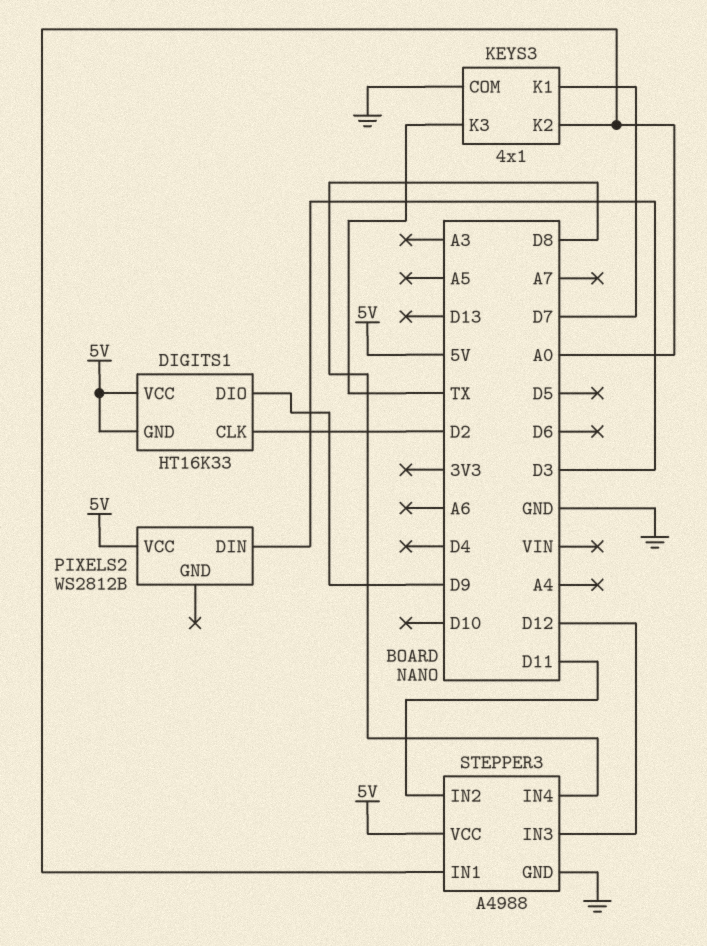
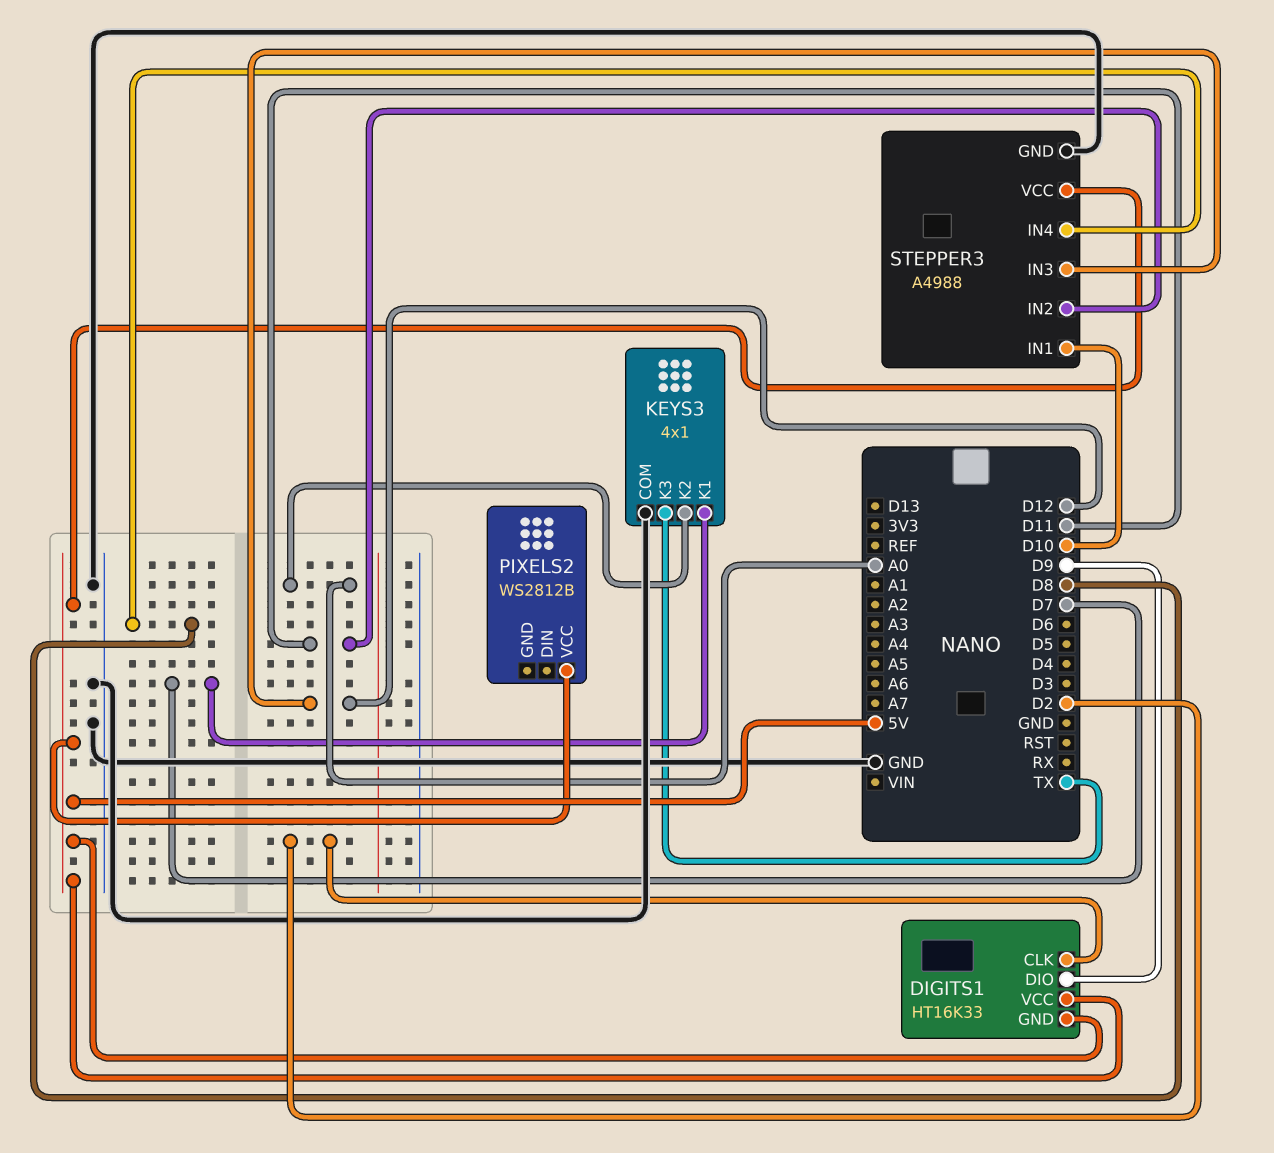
PIXELS2 pin DIN: D3 -> none
STEPPER3 pin IN1: A0 -> D10

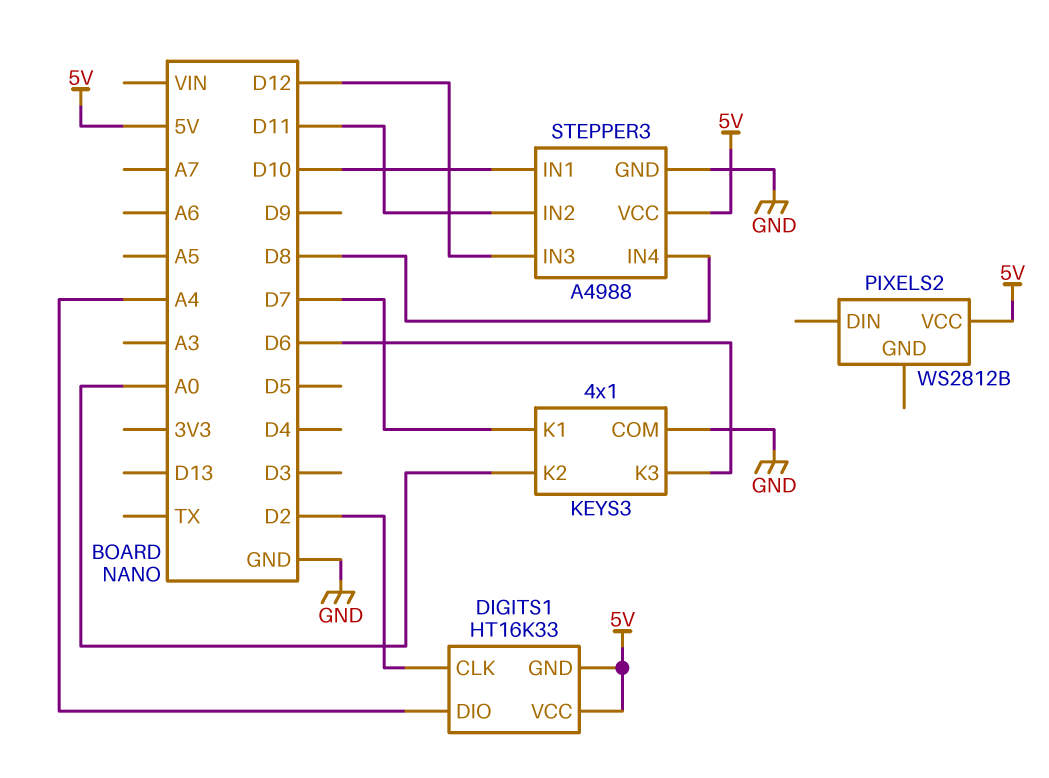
DIGITS1 pin DIO: D9 -> A4
KEYS3 pin K3: TX -> D6

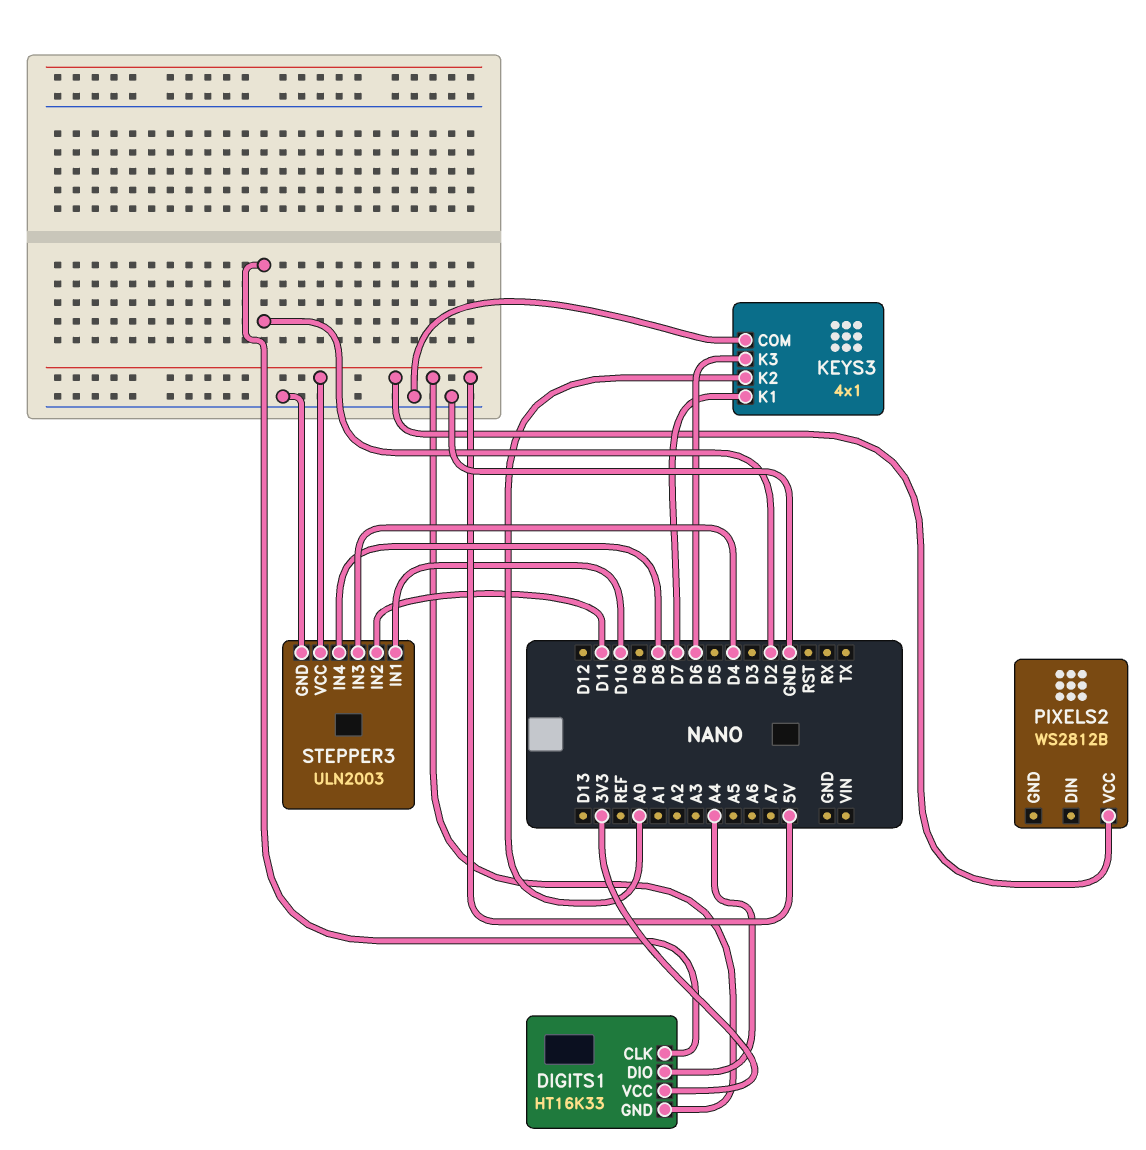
DIGITS1 pin VCC: 5V -> 3V3
STEPPER3: A4988 -> ULN2003
STEPPER3 pin IN3: D12 -> D4

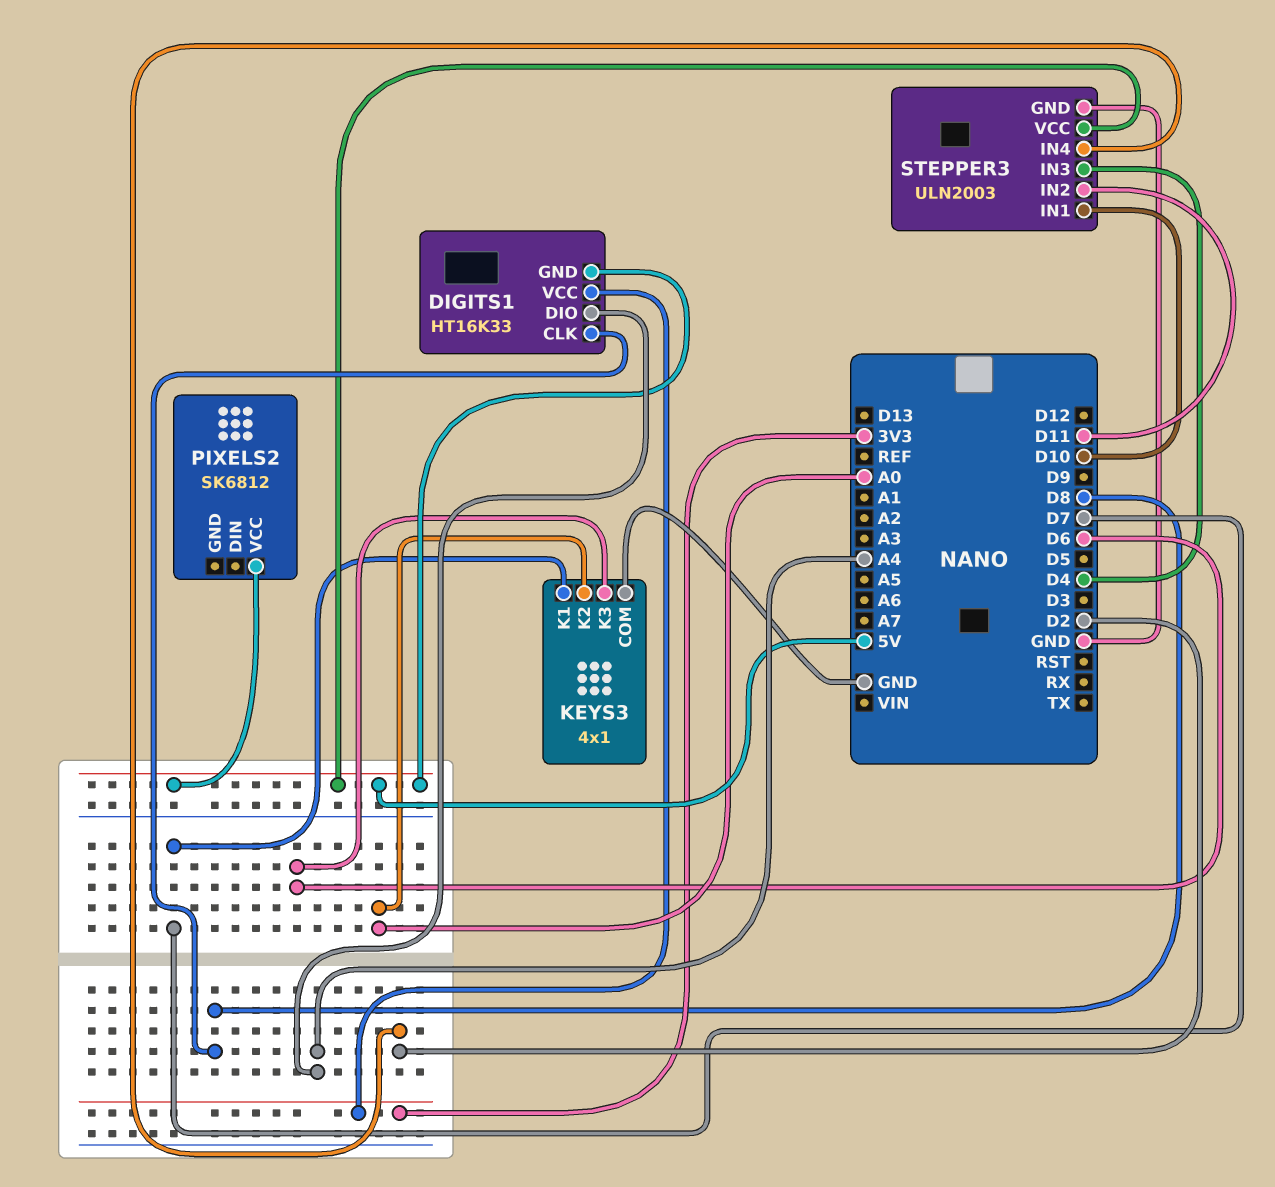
DIGITS1 pin CLK: D2 -> D8
PIXELS2: WS2812B -> SK6812
STEPPER3 pin IN4: D8 -> D2

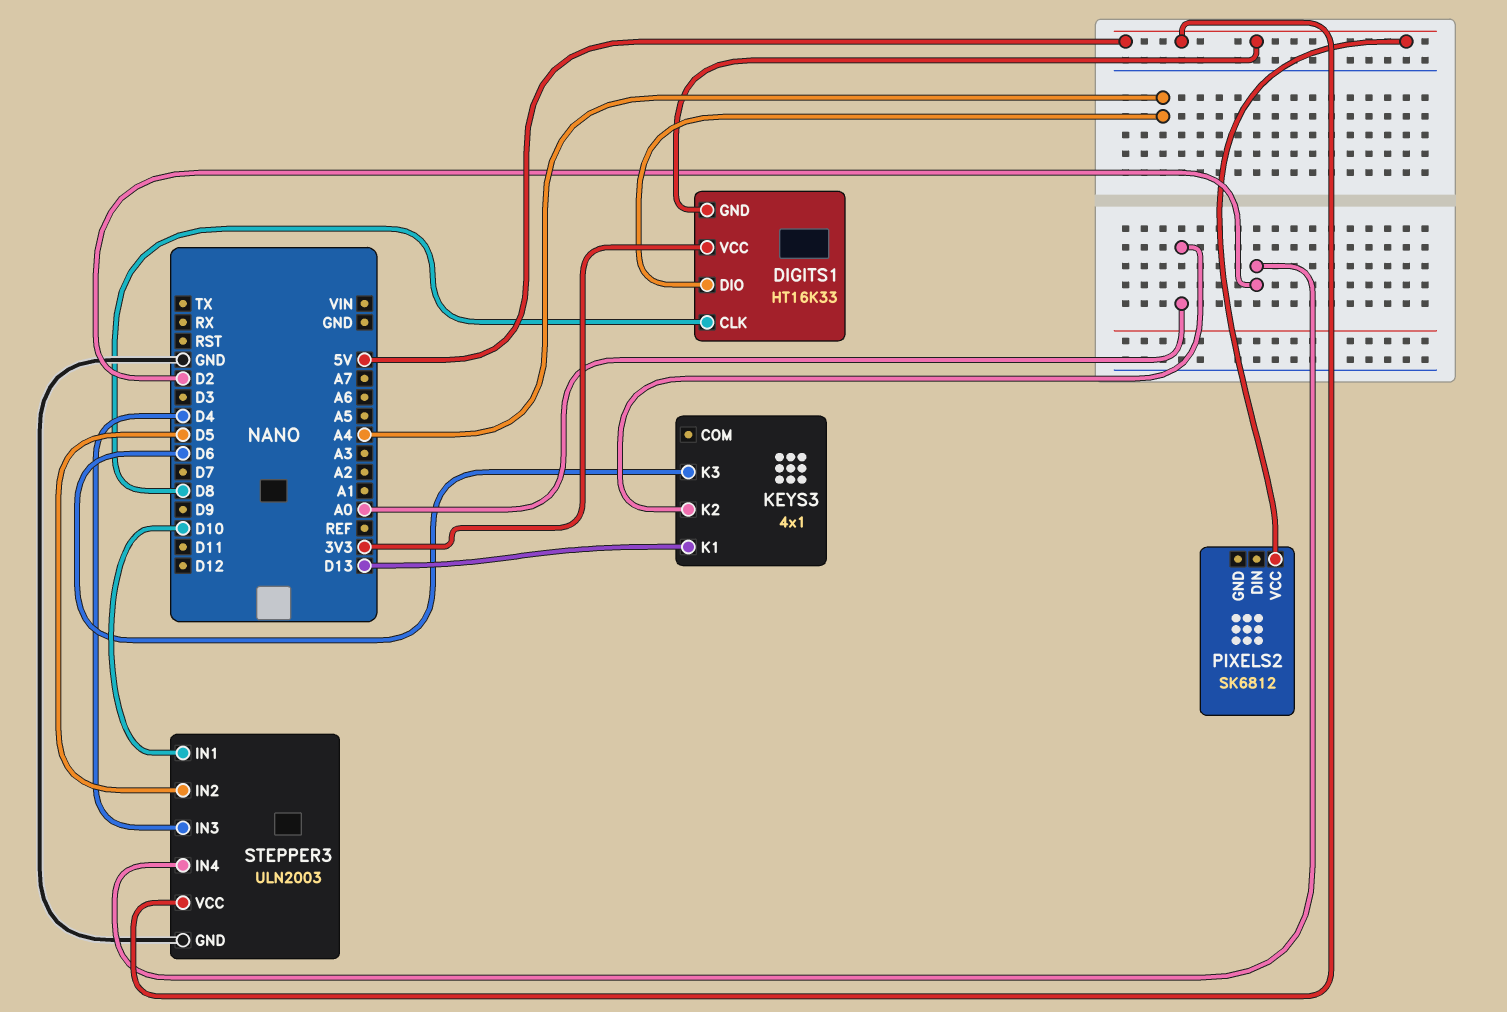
KEYS3 pin COM: GND -> none
KEYS3 pin K1: D7 -> D13
STEPPER3 pin IN2: D11 -> D5

